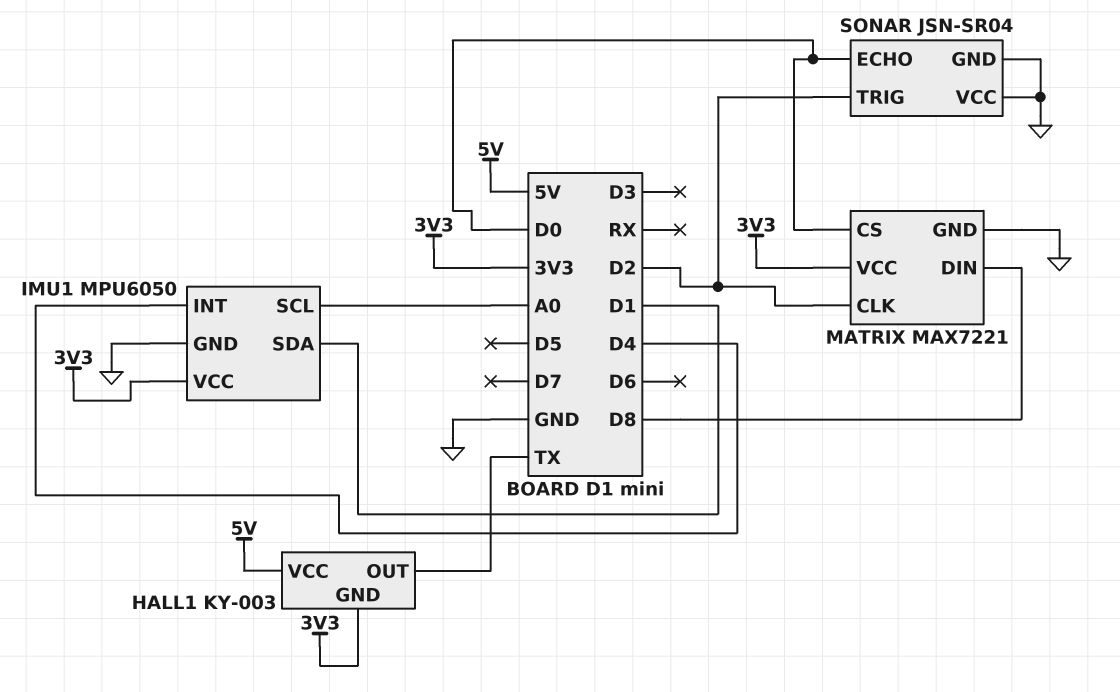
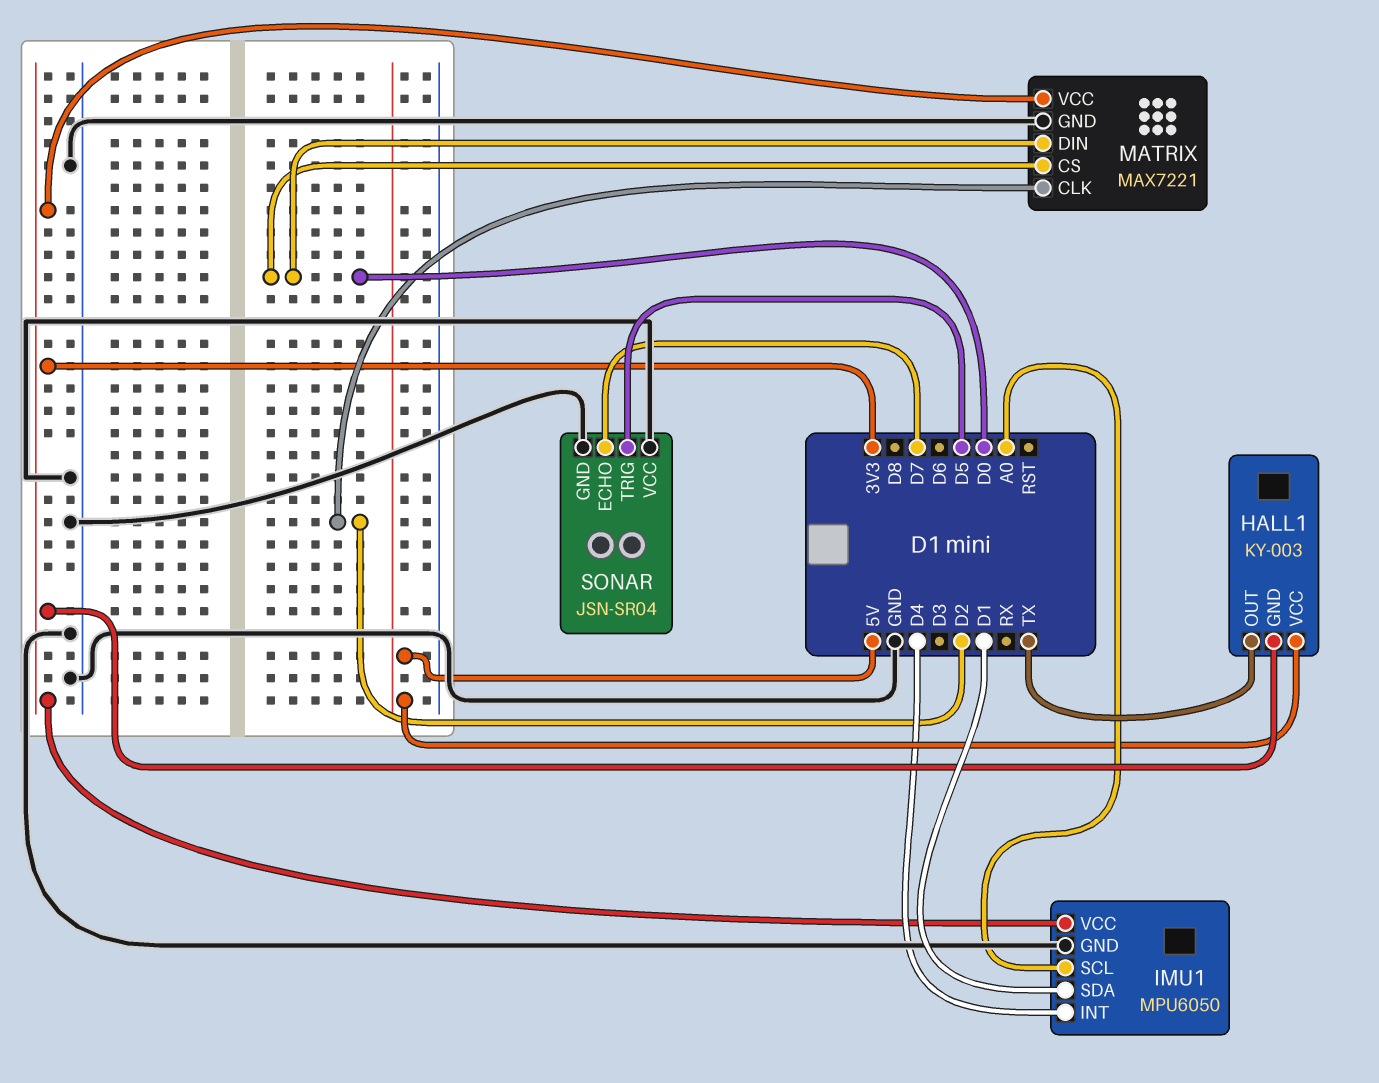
MATRIX pin DIN: D8 -> D0
SONAR pin ECHO: D0 -> D7
SONAR pin TRIG: D2 -> D5

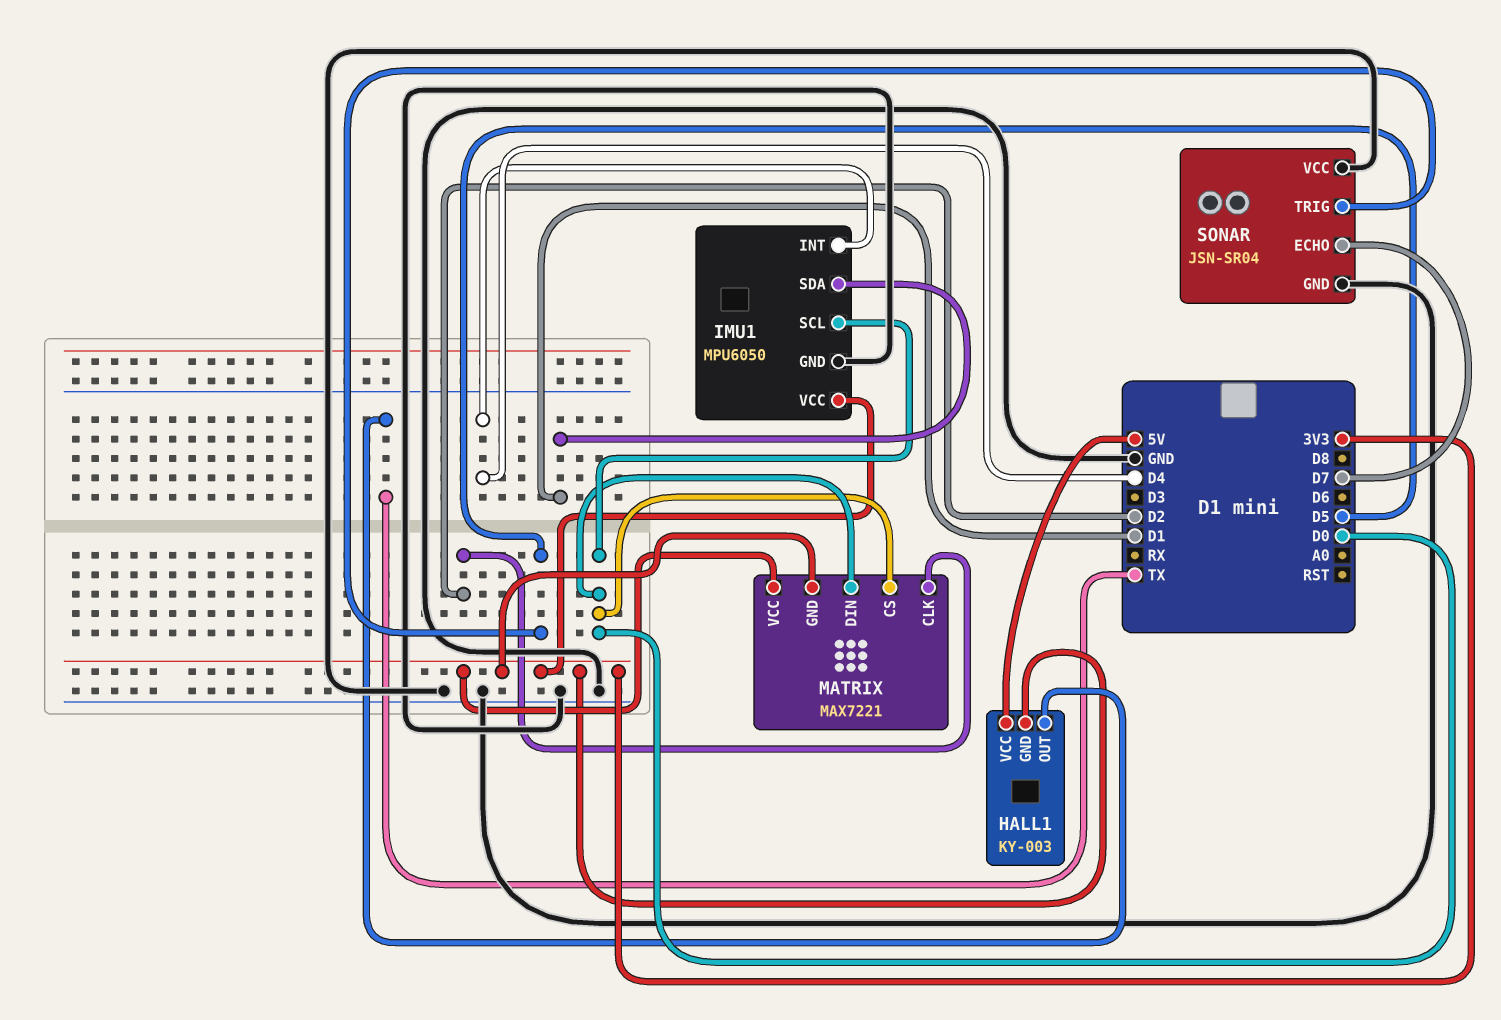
IMU1 pin SCL: A0 -> D0
MATRIX pin GND: GND -> 3V3

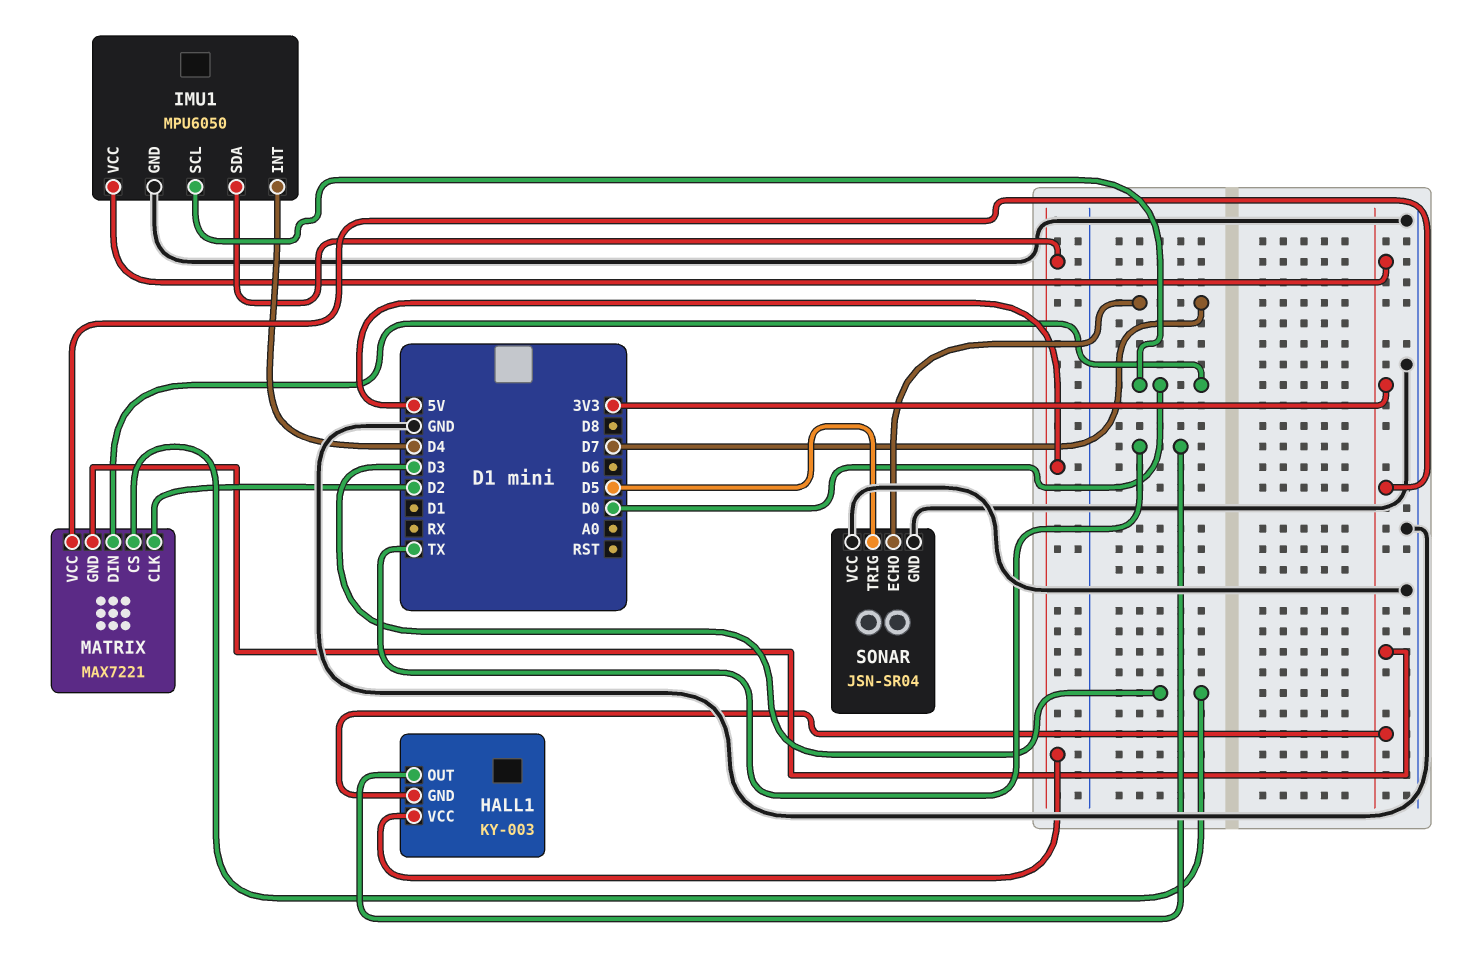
IMU1 pin SDA: D1 -> 5V
MATRIX pin CS: D0 -> D3

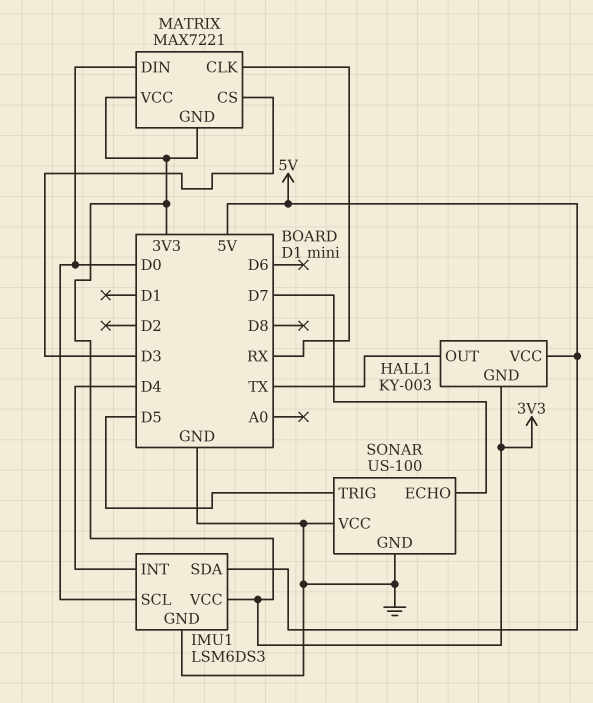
IMU1: MPU6050 -> LSM6DS3
MATRIX pin CLK: D2 -> RX
SONAR: JSN-SR04 -> US-100

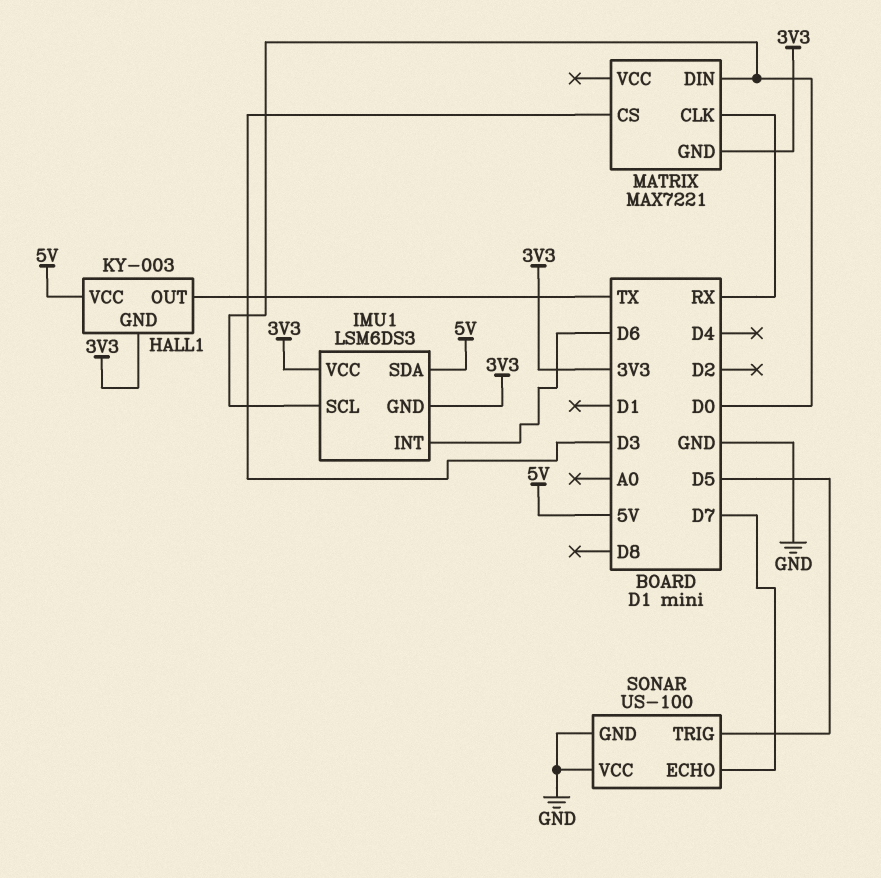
IMU1 pin GND: GND -> 3V3
IMU1 pin INT: D4 -> D6
MATRIX pin VCC: 3V3 -> none

